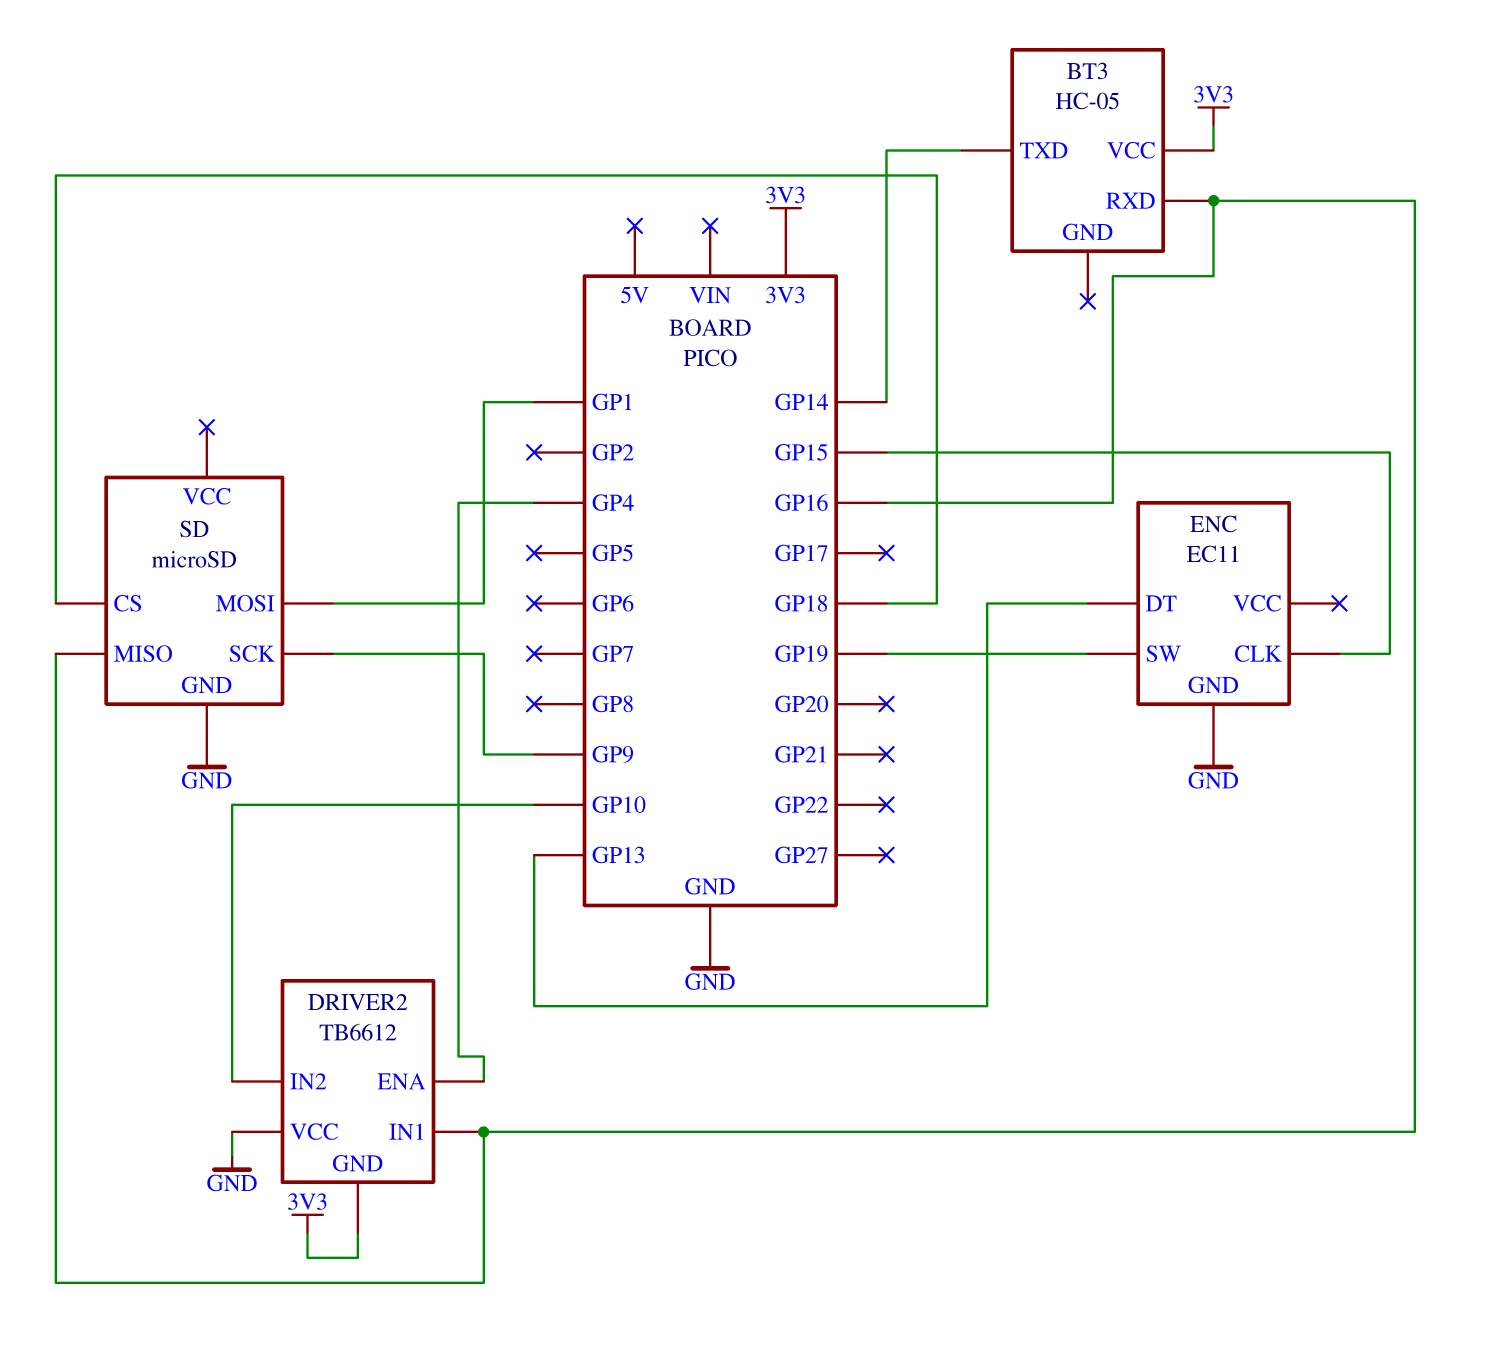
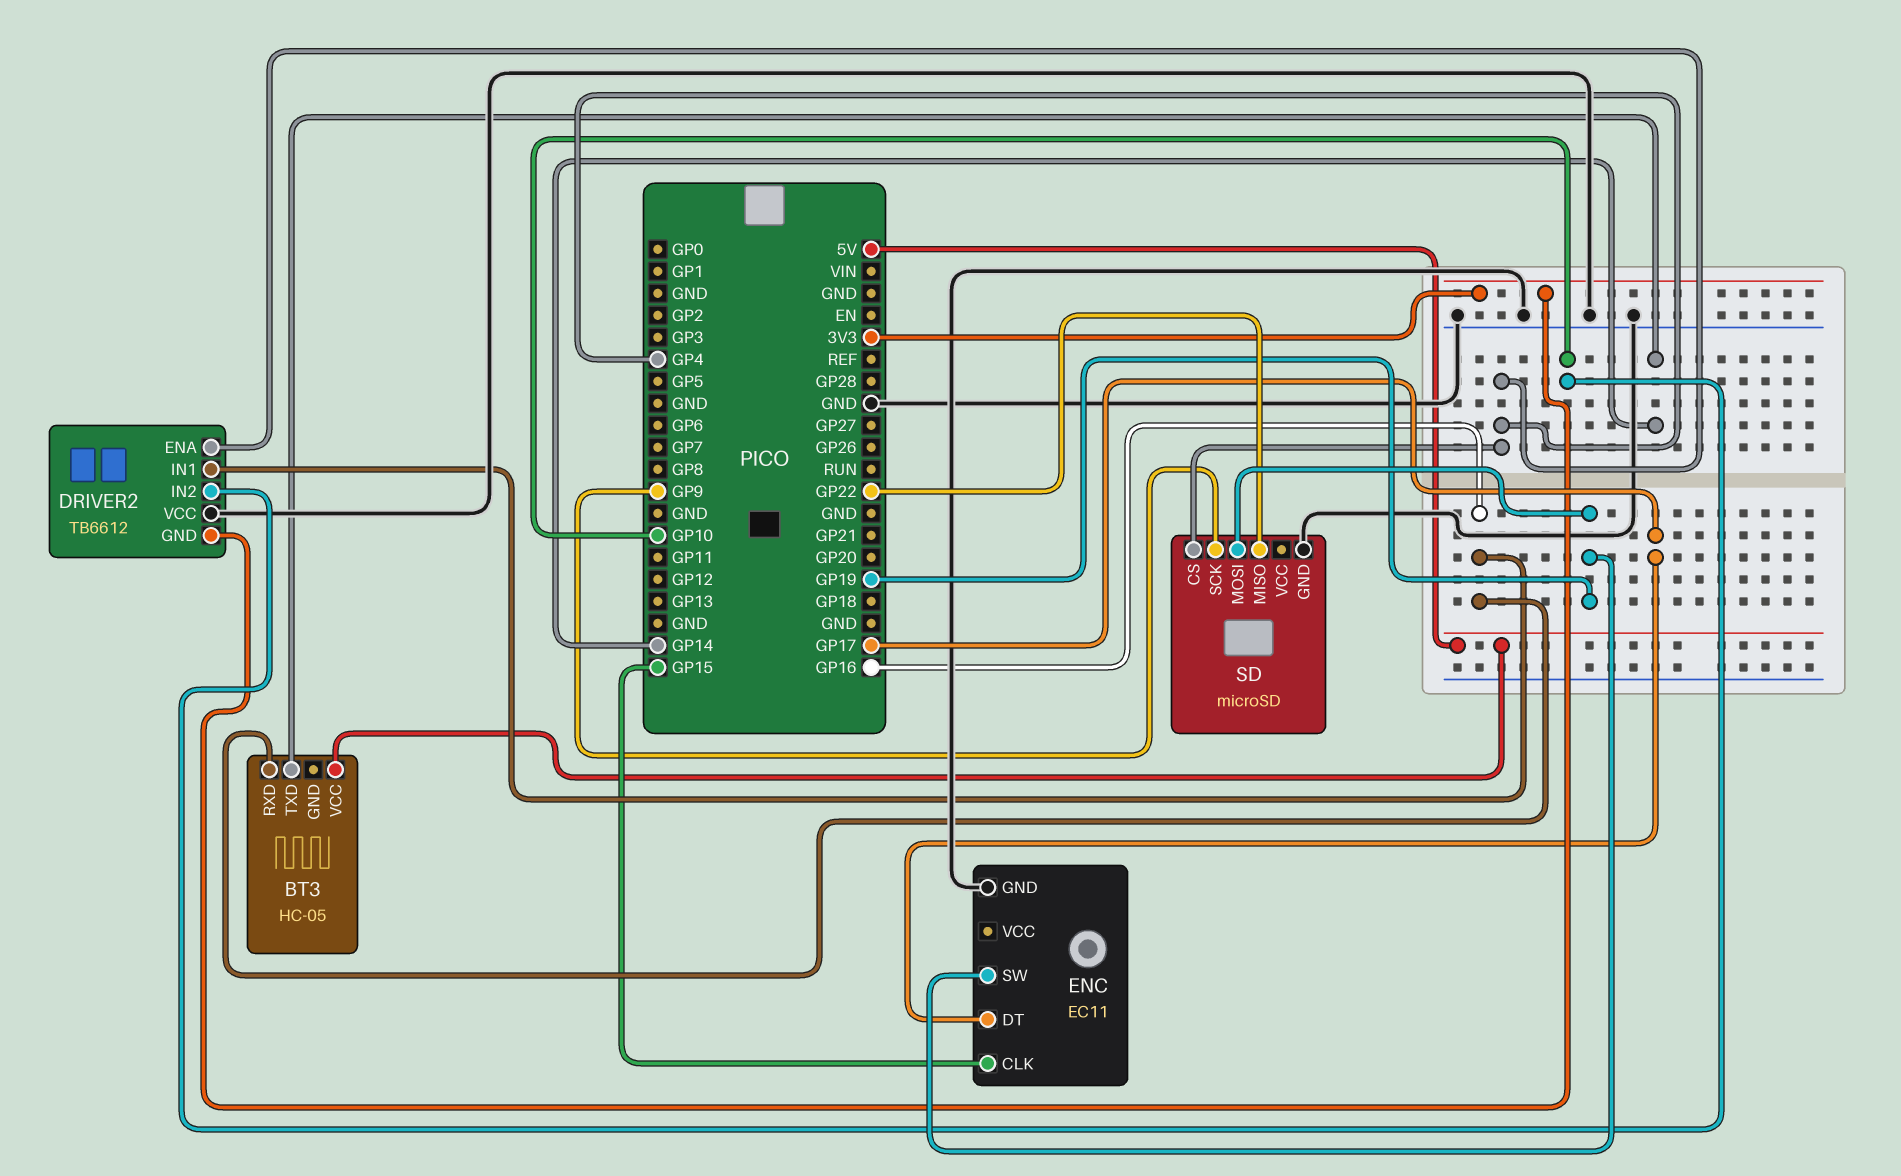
BT3 pin VCC: 3V3 -> 5V
ENC pin DT: GP13 -> GP17
SD pin CS: GP18 -> GP4
SD pin MISO: GP16 -> GP22
SD pin MOSI: GP1 -> GP19

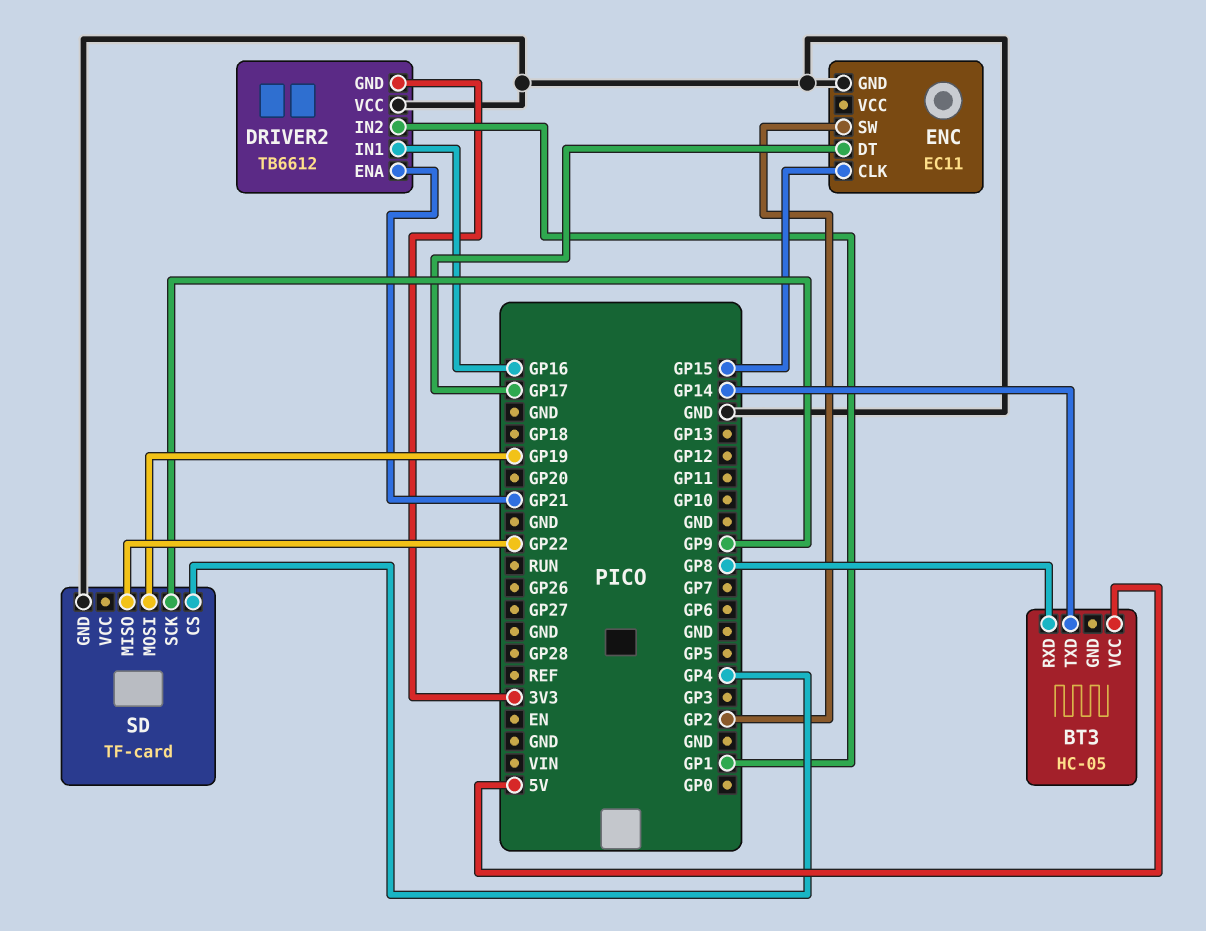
BT3 pin RXD: GP16 -> GP8
DRIVER2 pin ENA: GP4 -> GP21
DRIVER2 pin IN2: GP10 -> GP1
ENC pin SW: GP19 -> GP2
SD: microSD -> TF-card

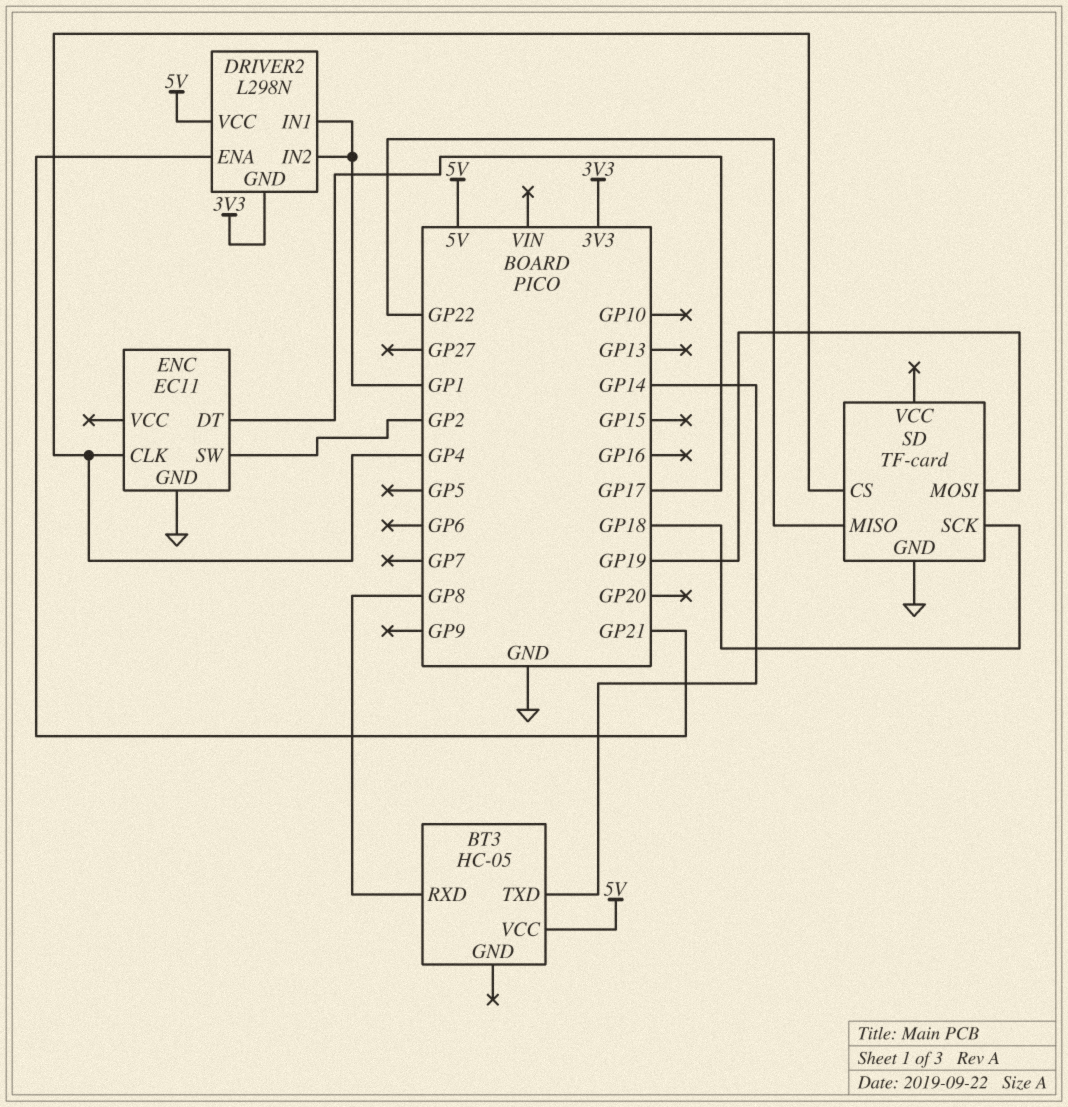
DRIVER2: TB6612 -> L298N
DRIVER2 pin IN1: GP16 -> GP1
DRIVER2 pin VCC: GND -> 5V
ENC pin CLK: GP15 -> GP4
SD pin SCK: GP9 -> GP18

